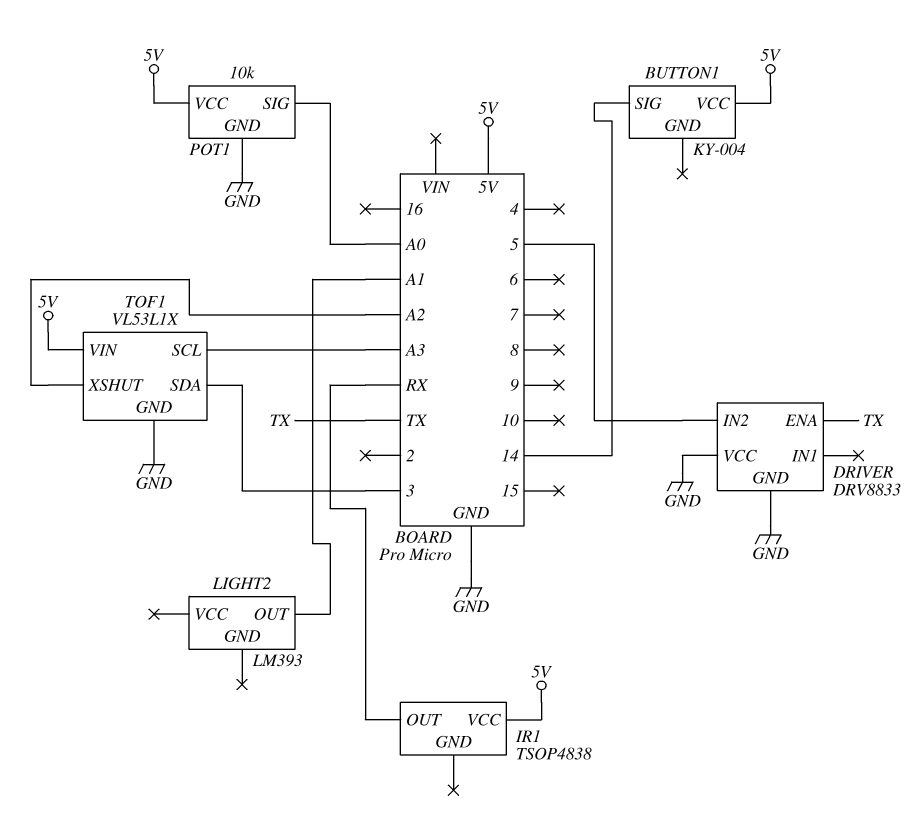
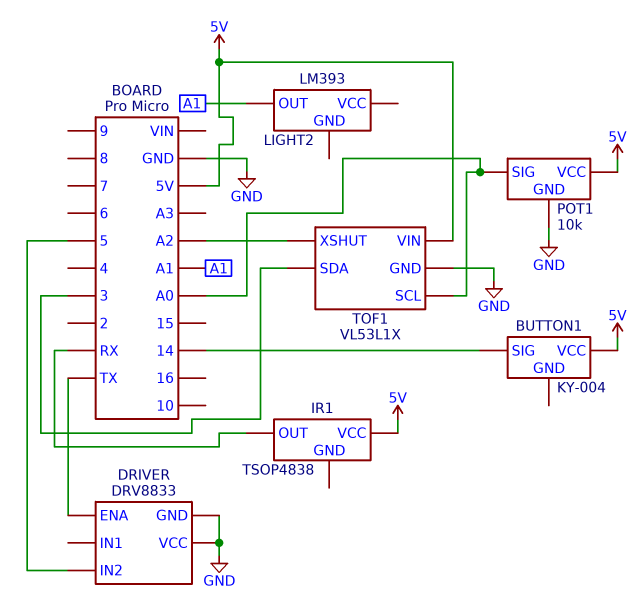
TOF1 pin SCL: A3 -> A0

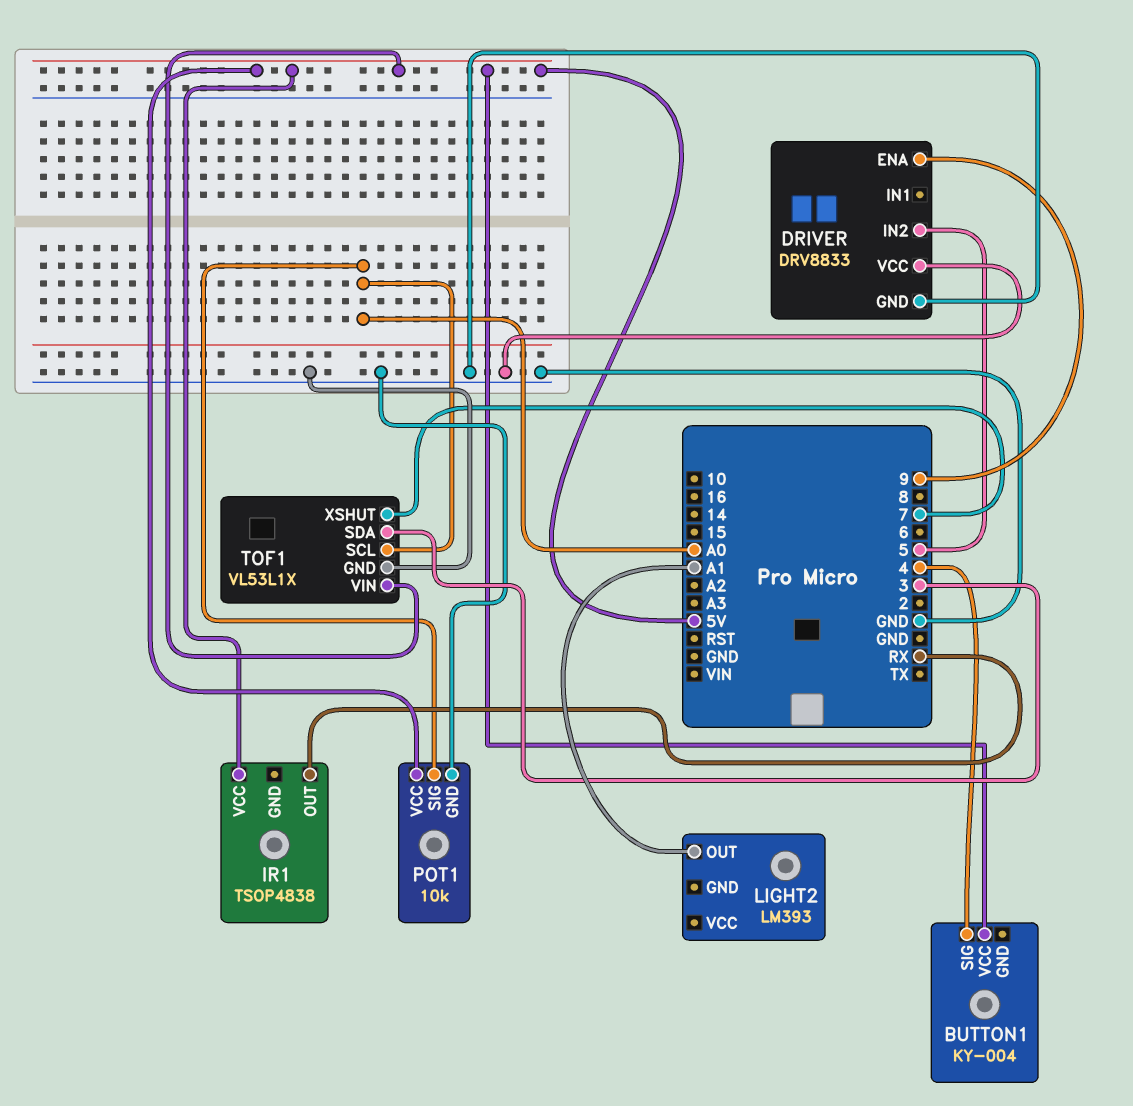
BUTTON1 pin SIG: 14 -> 4
DRIVER pin ENA: TX -> 9
TOF1 pin XSHUT: A2 -> 7

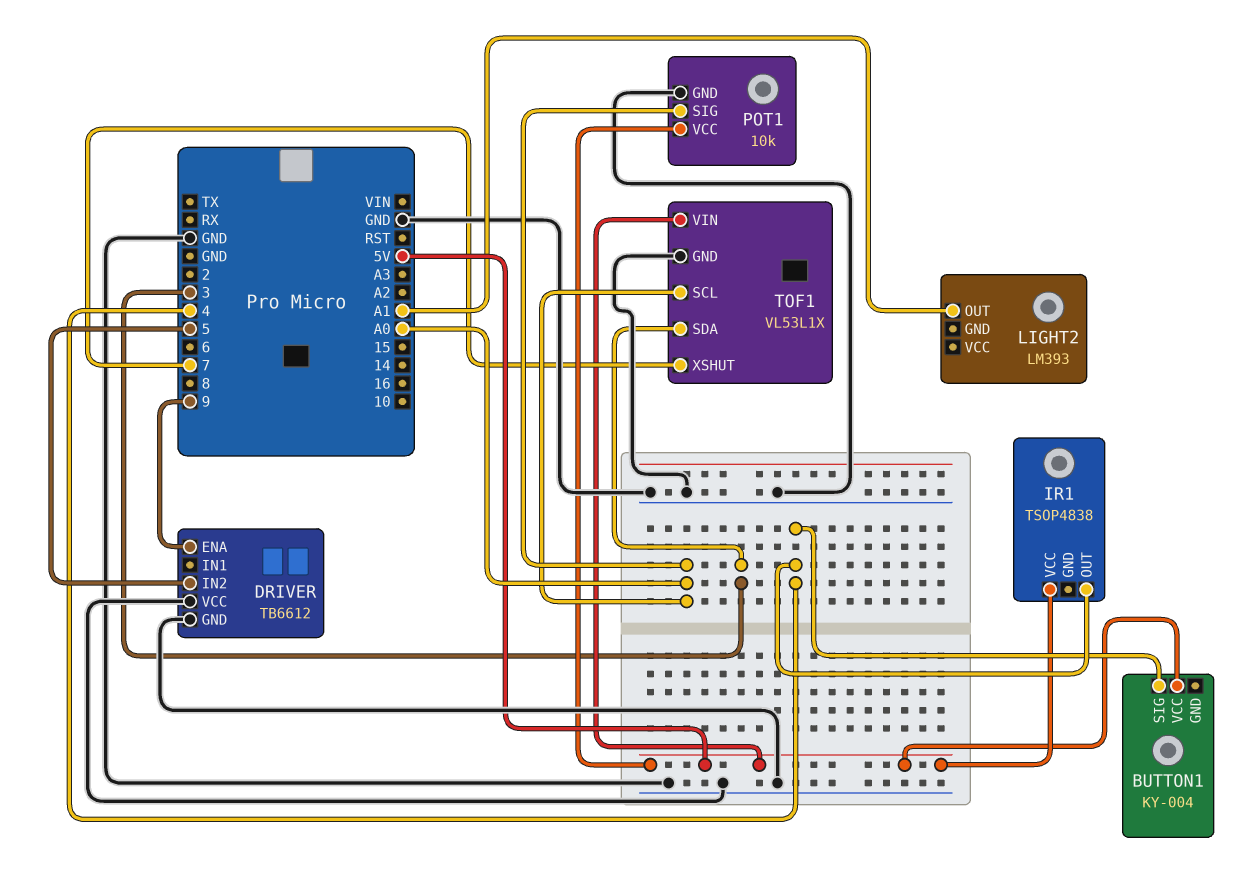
DRIVER: DRV8833 -> TB6612
IR1 pin OUT: RX -> 4

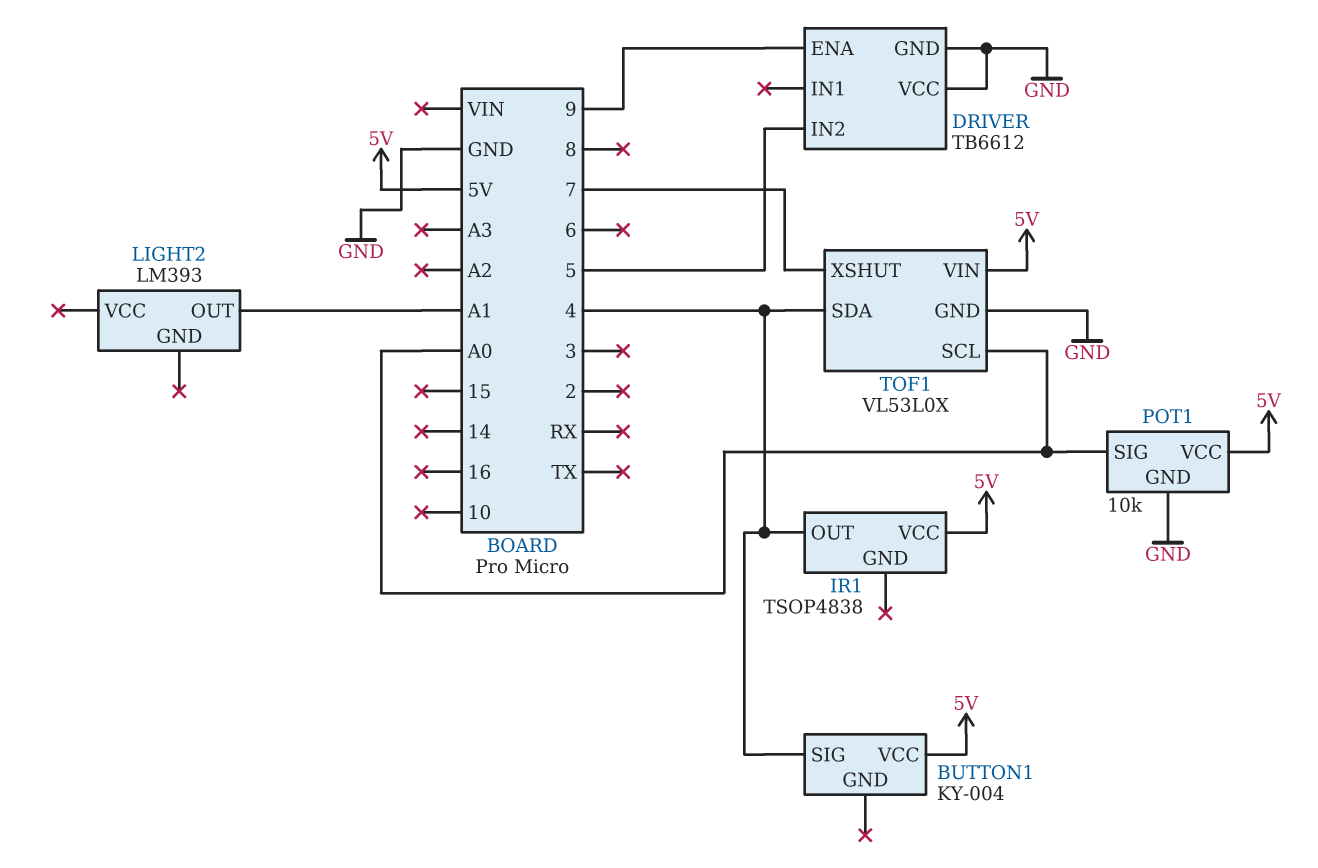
TOF1: VL53L1X -> VL53L0X
TOF1 pin SDA: 3 -> 4

